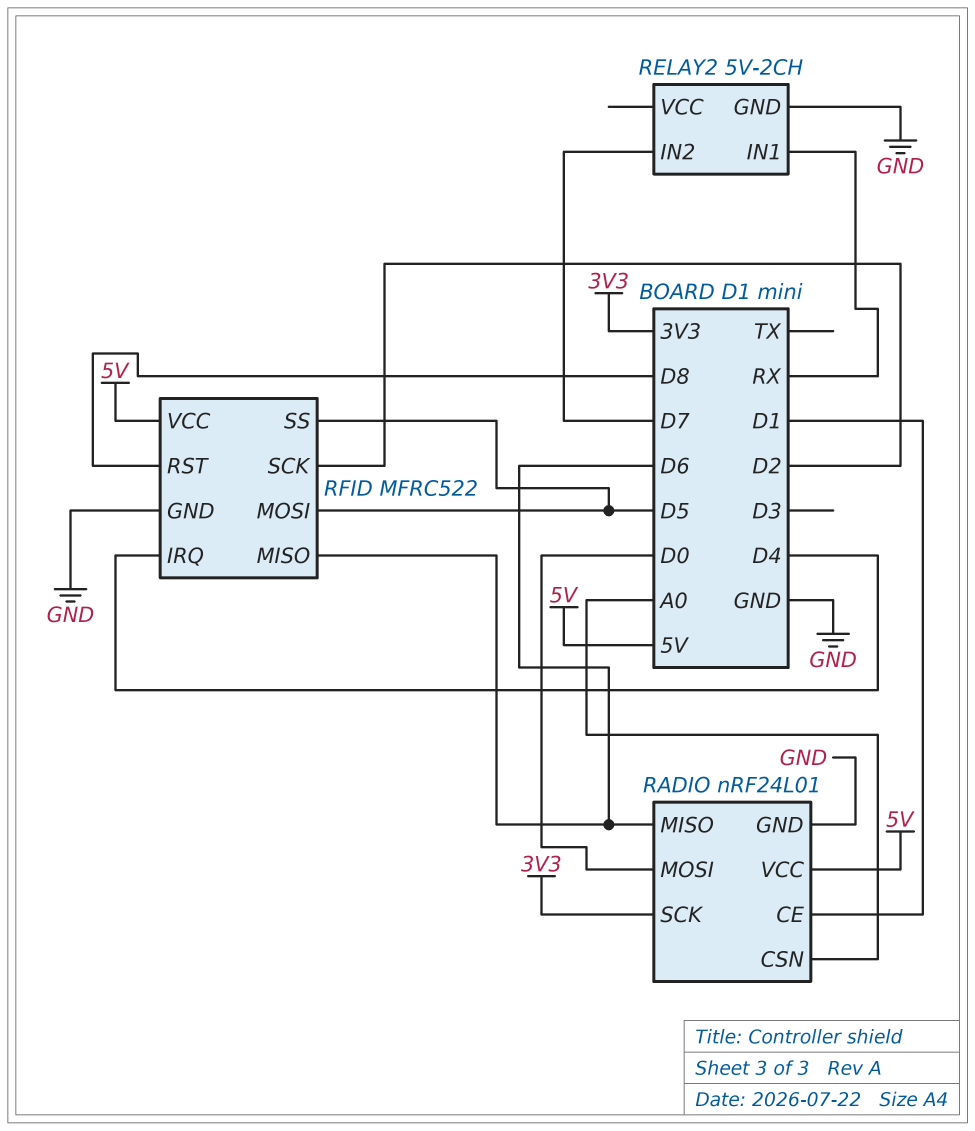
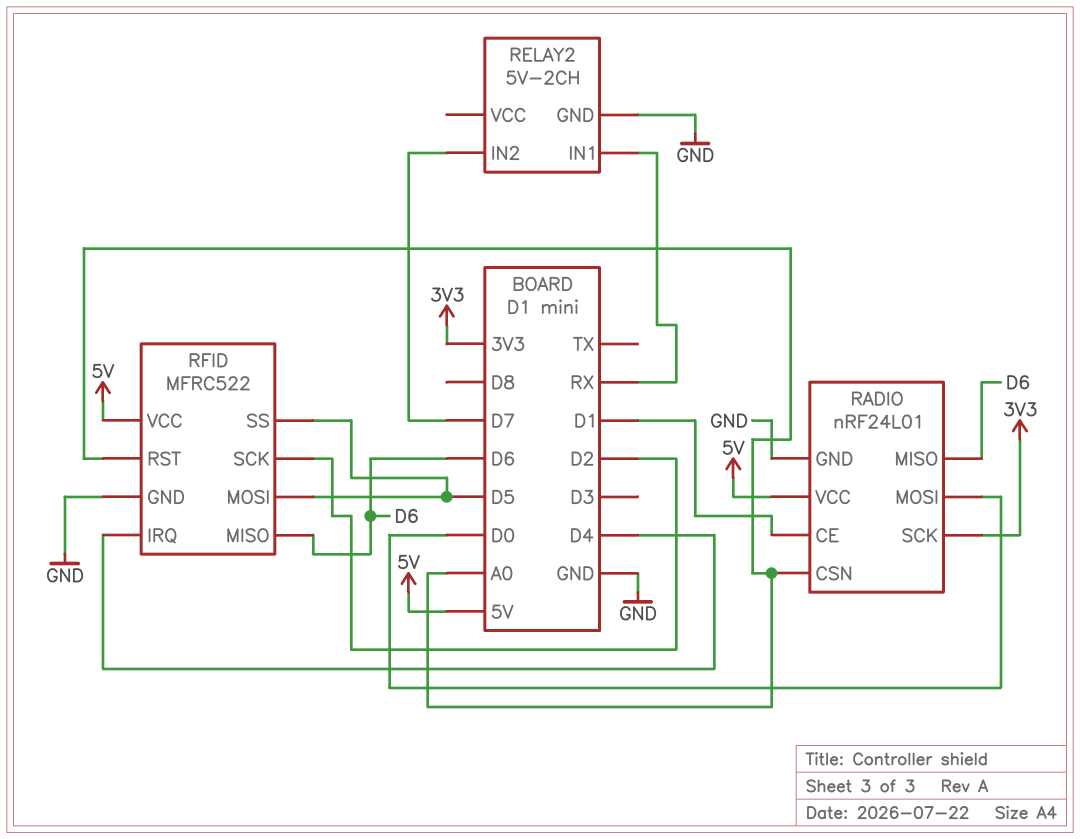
RFID pin RST: D8 -> A0

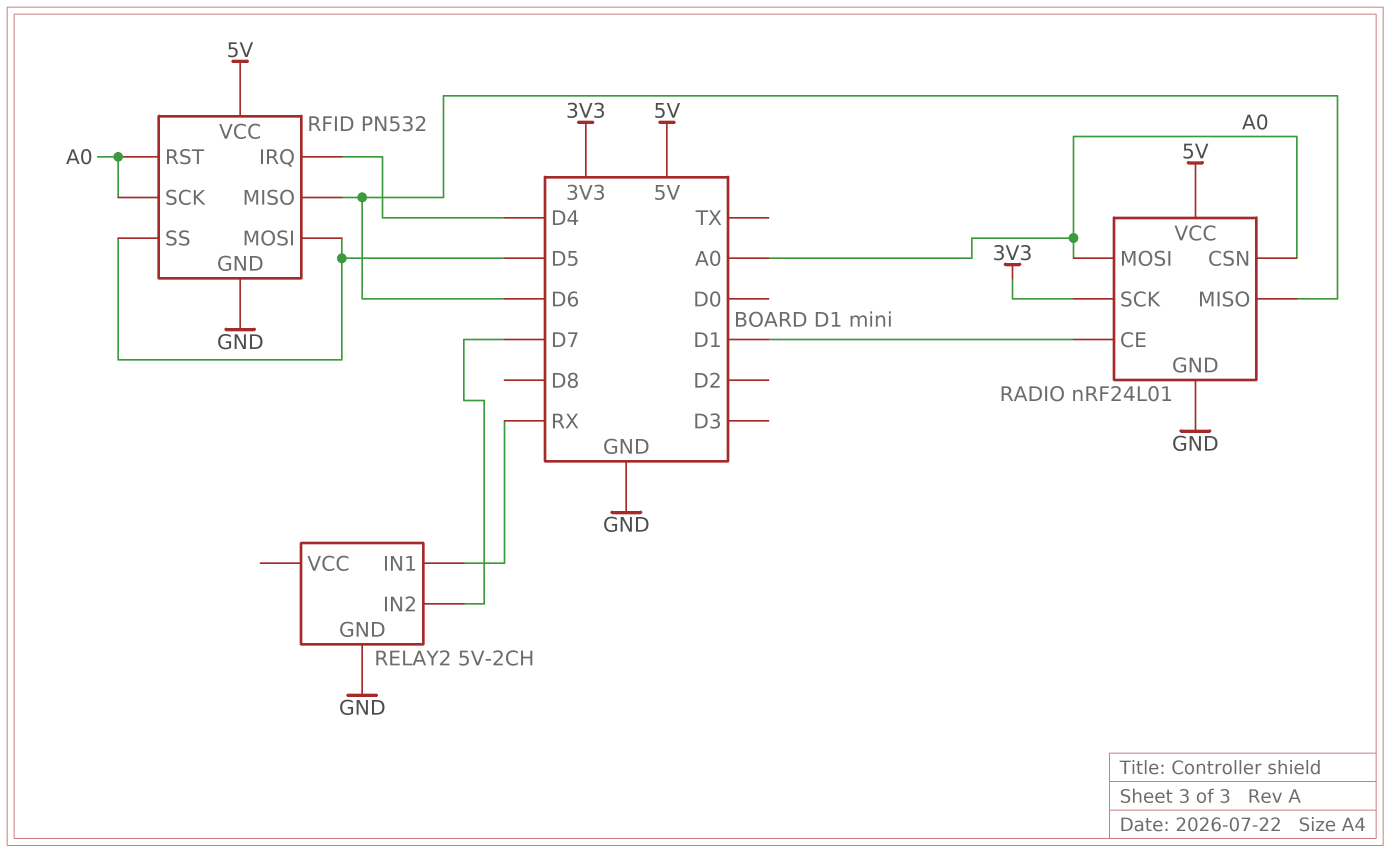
RADIO pin MOSI: D0 -> A0
RFID: MFRC522 -> PN532
RFID pin SCK: D2 -> A0

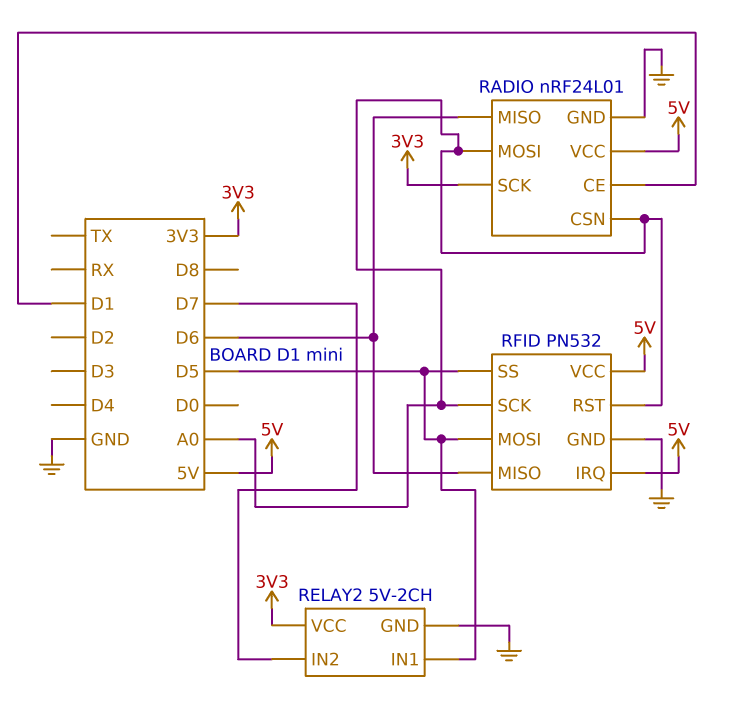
RELAY2 pin IN1: RX -> D5
RELAY2 pin VCC: none -> 3V3
RFID pin IRQ: D4 -> 5V

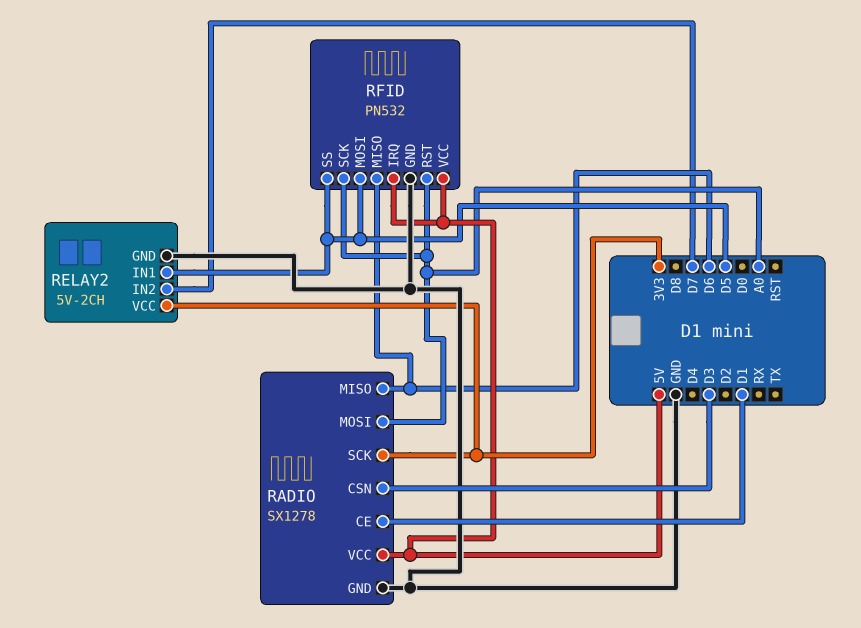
RADIO: nRF24L01 -> SX1278
RADIO pin CSN: A0 -> D3

